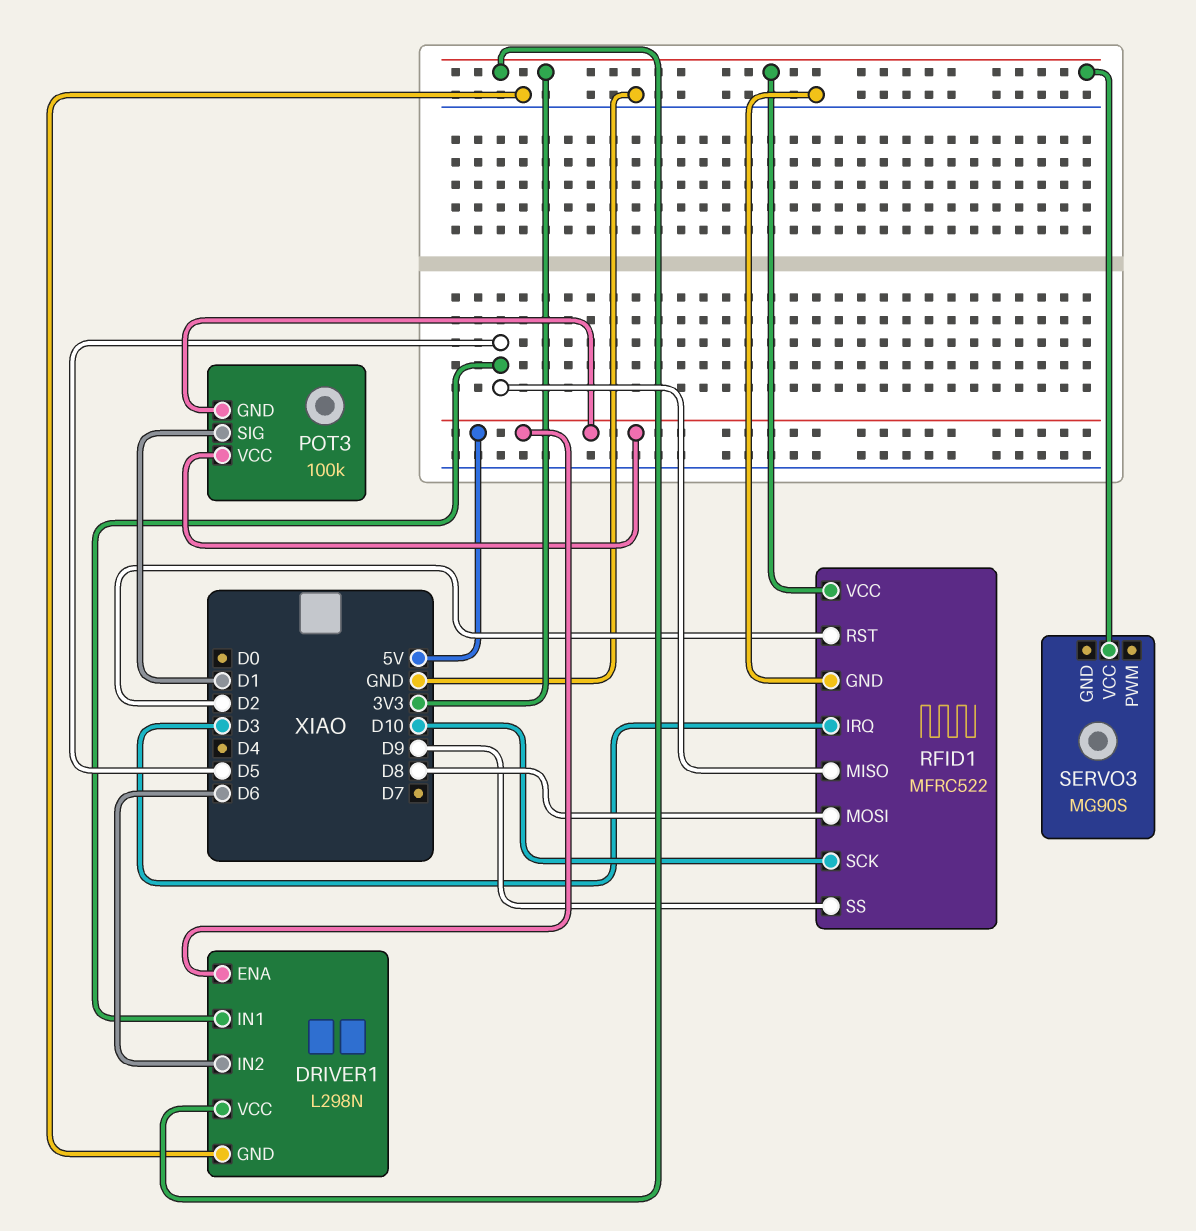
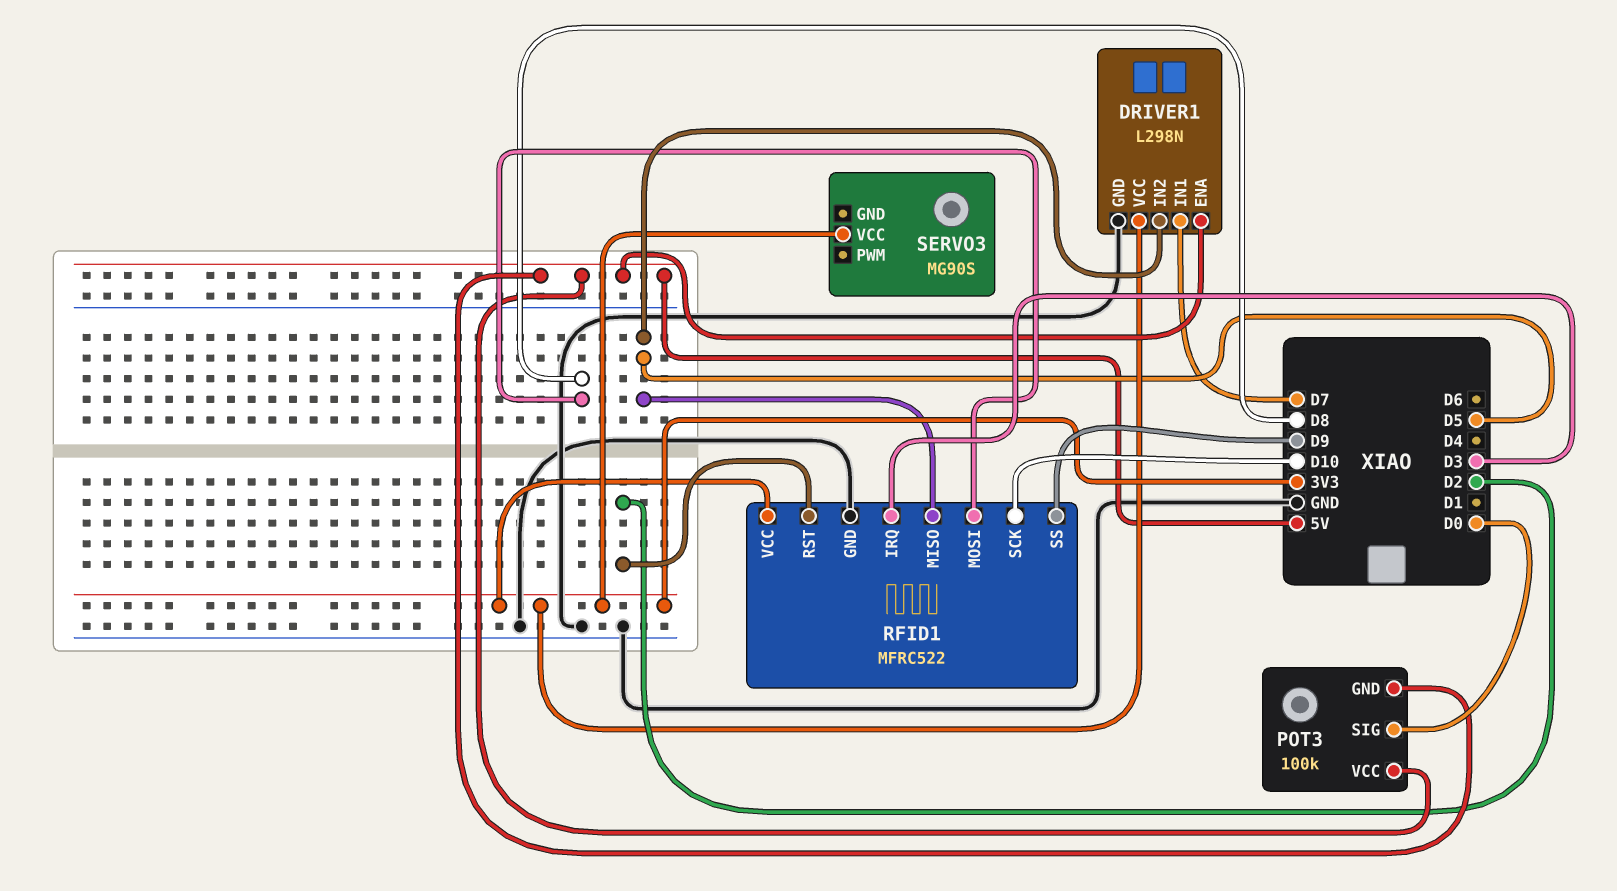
DRIVER1 pin IN1: D5 -> D7
DRIVER1 pin IN2: D6 -> D5
POT3 pin SIG: D1 -> D0

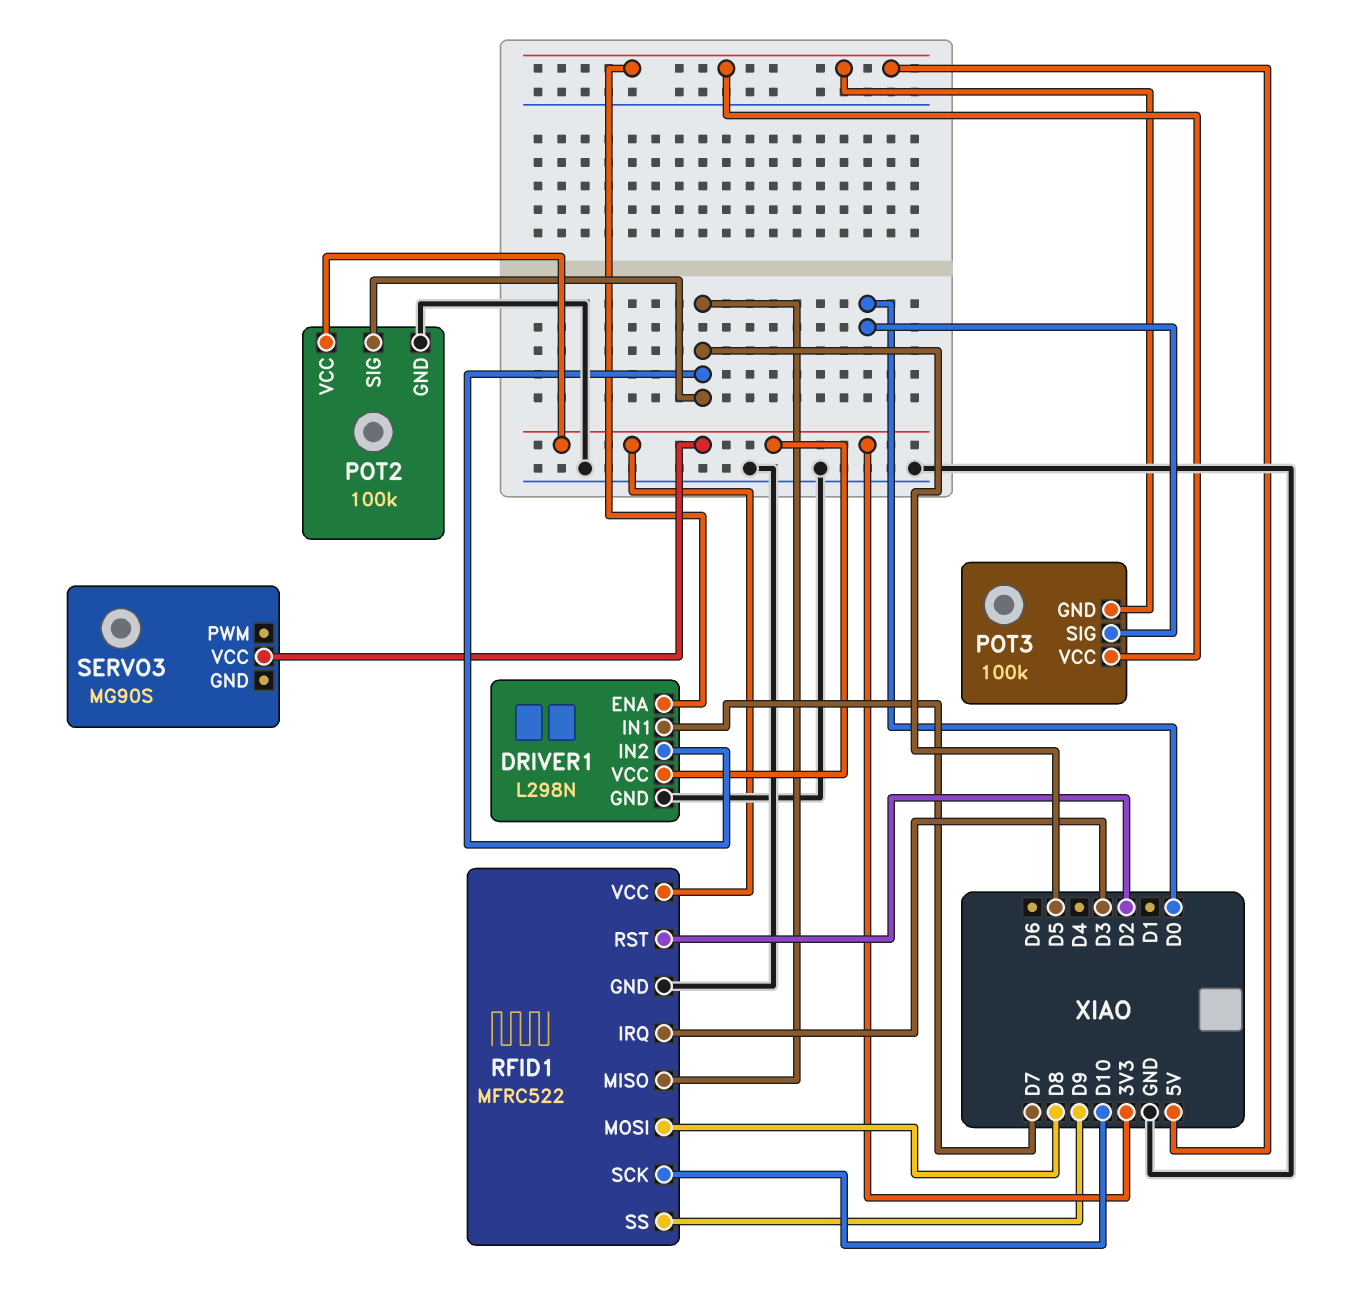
POT2: none -> 100k
POT2 pin GND: none -> GND
POT2 pin SIG: none -> D5
POT2 pin VCC: none -> 3V3

